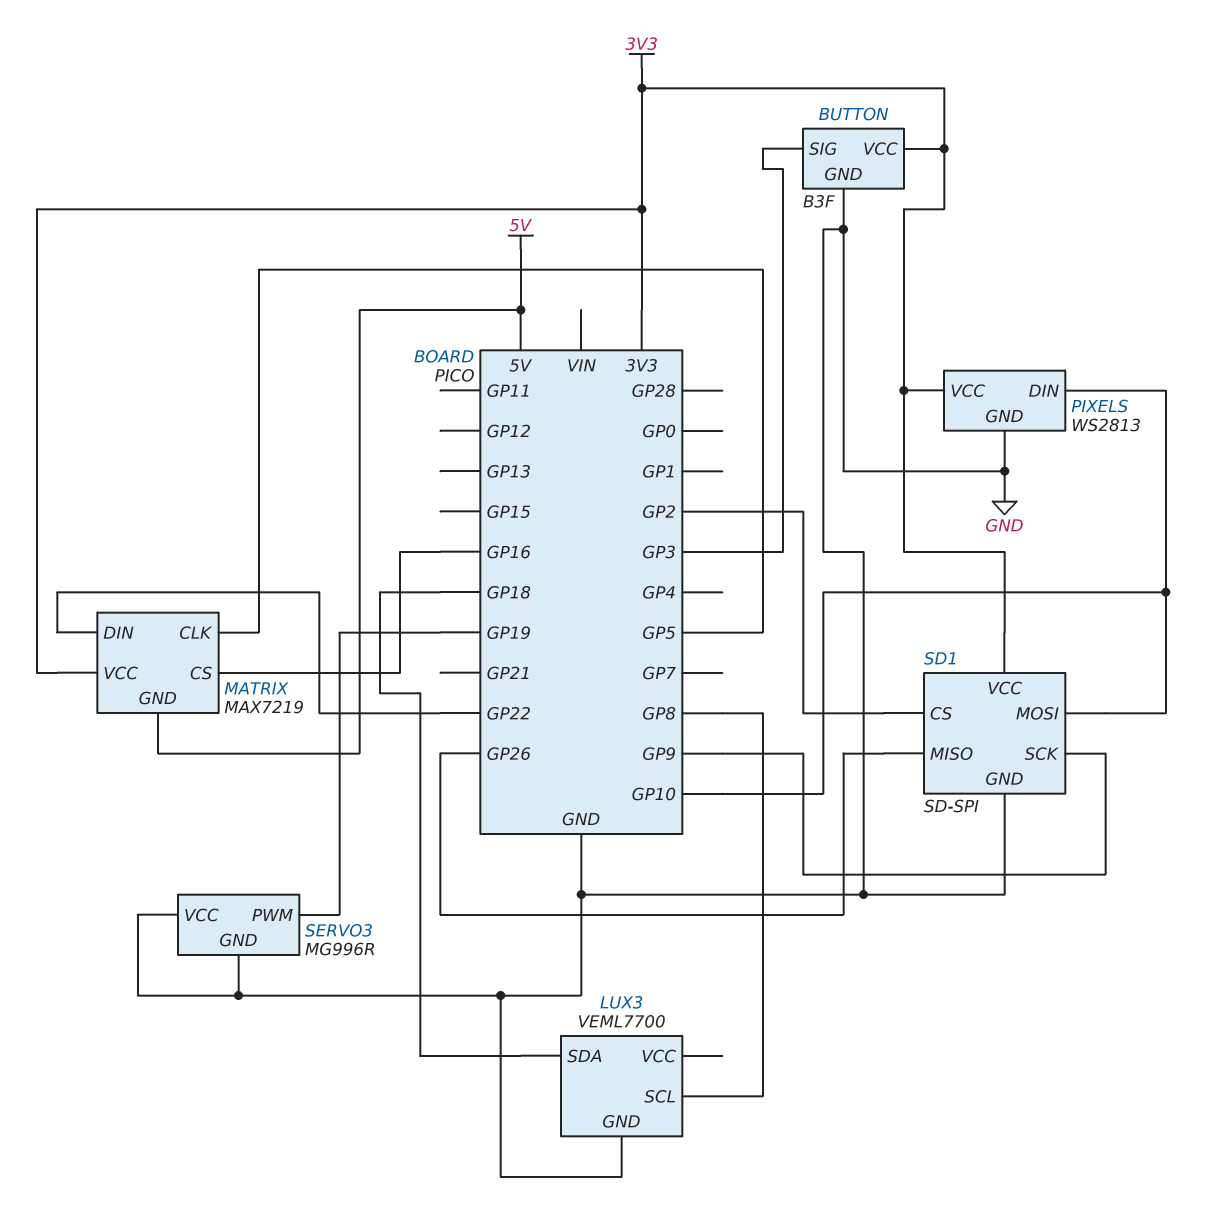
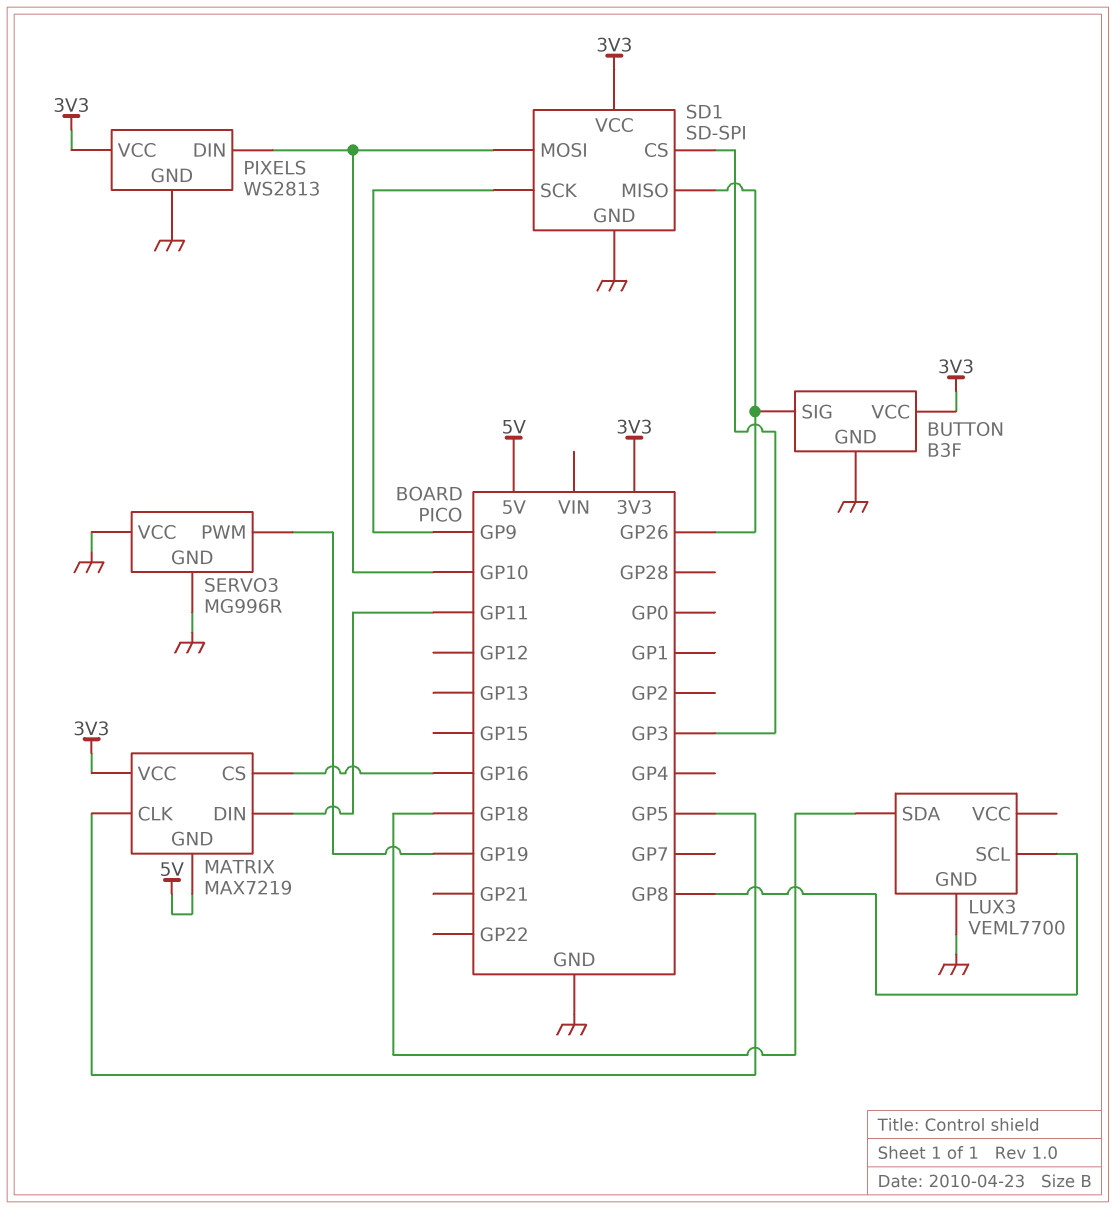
BUTTON pin SIG: GP3 -> GP26
MATRIX pin DIN: GP22 -> GP11
SD1 pin CS: GP2 -> GP3

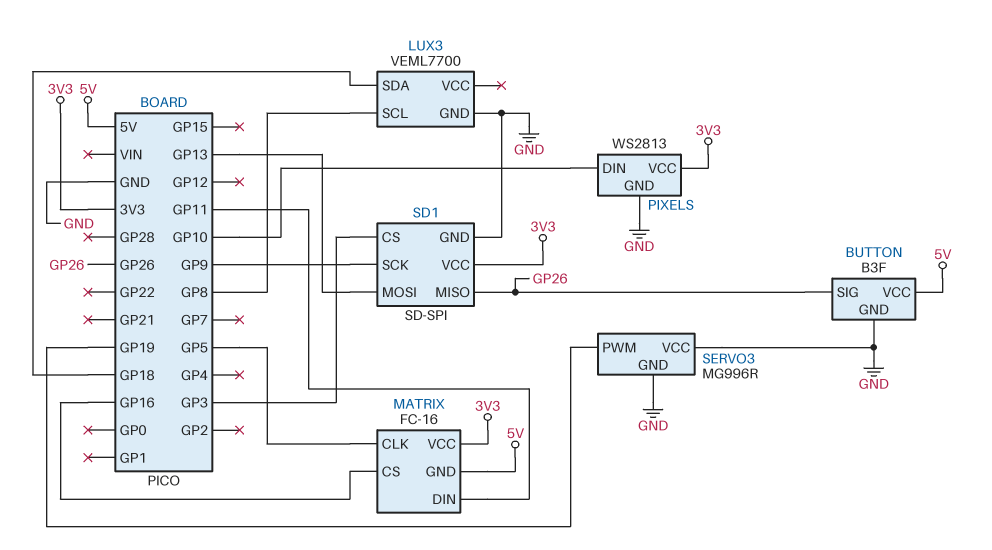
BUTTON pin VCC: 3V3 -> 5V
MATRIX: MAX7219 -> FC-16
SD1 pin MOSI: GP10 -> GP13

